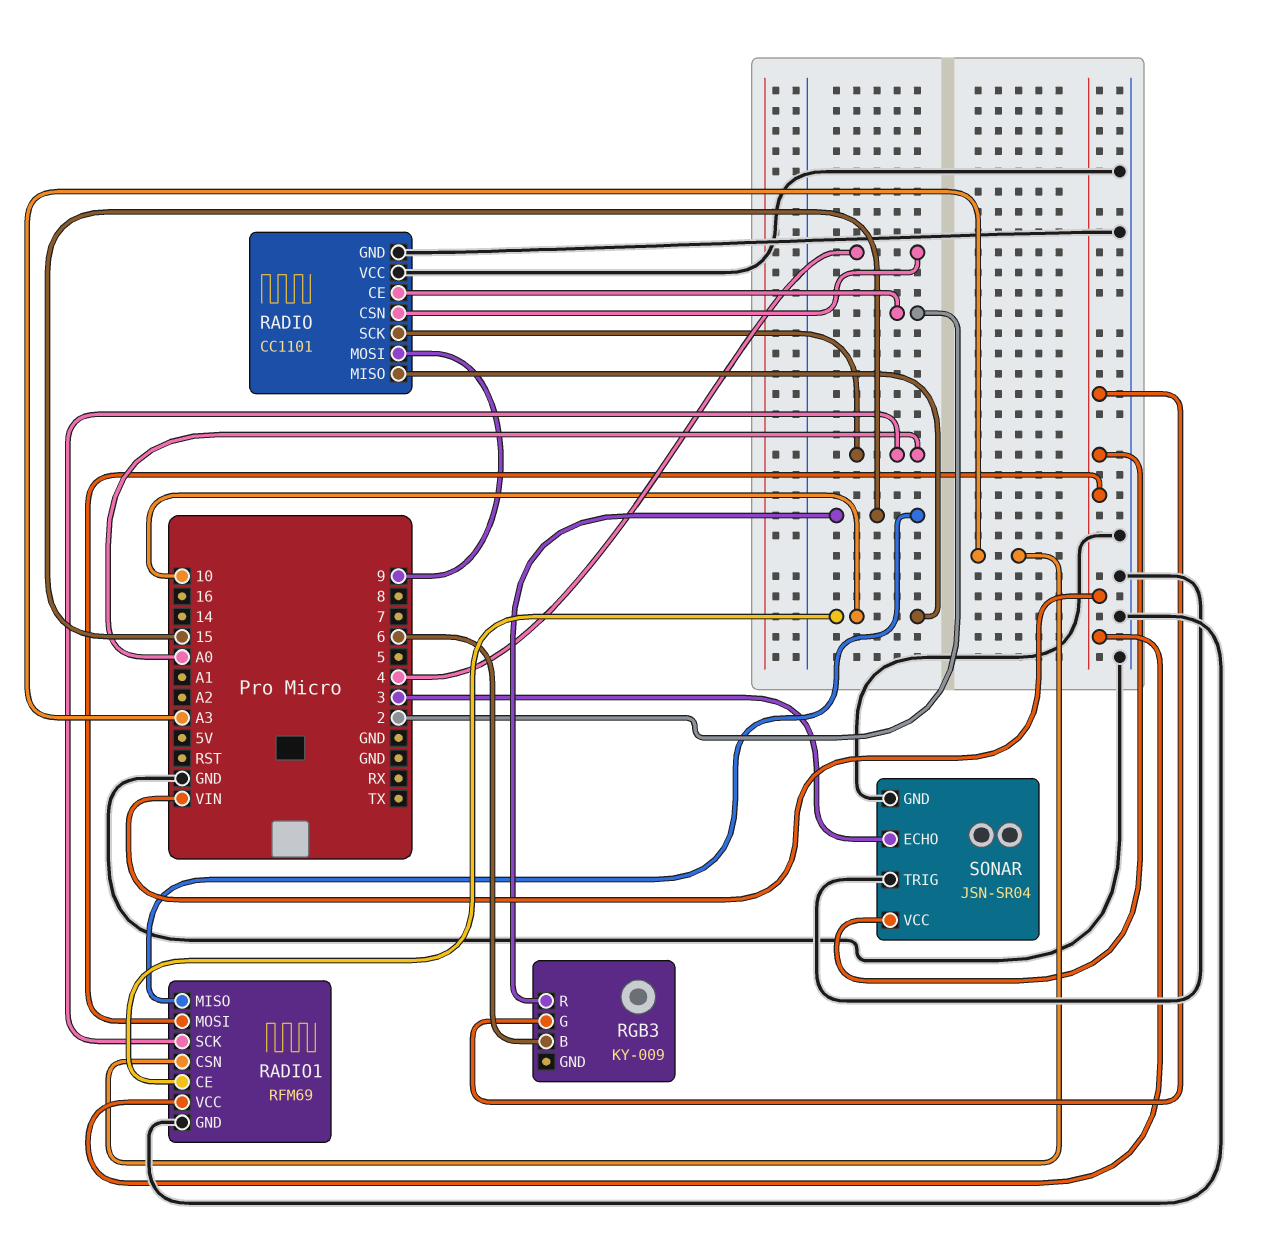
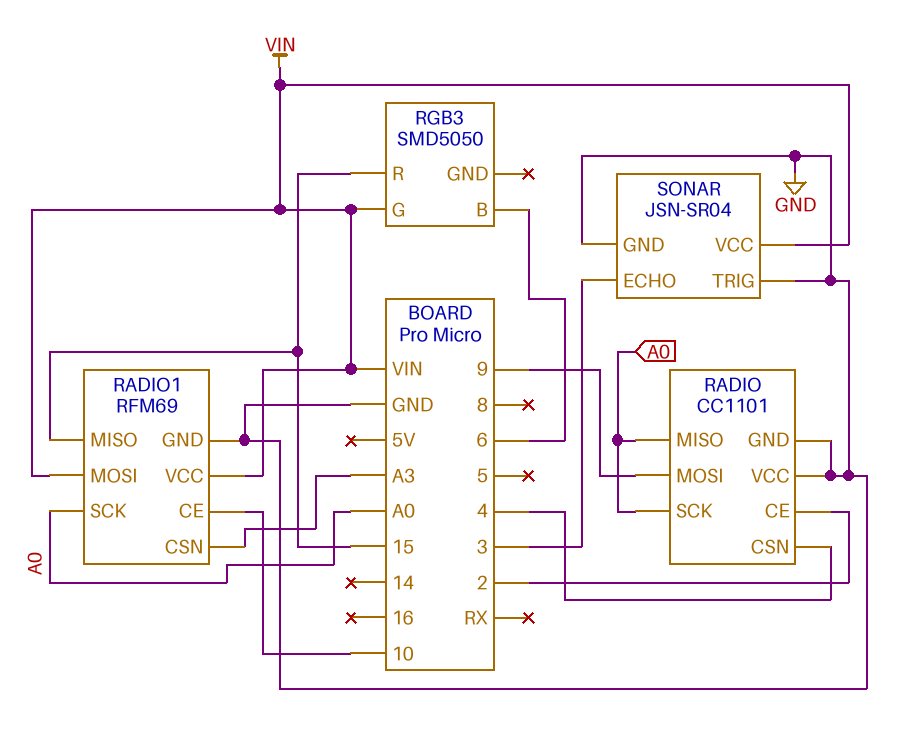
RADIO pin MISO: 10 -> A0
RGB3: KY-009 -> SMD5050

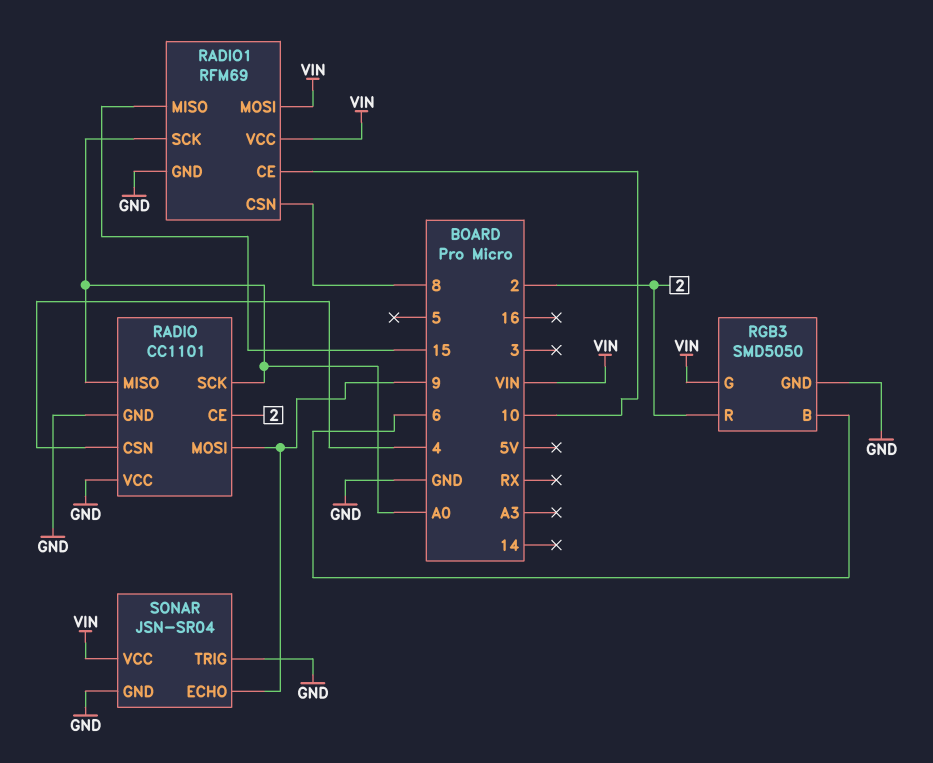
RADIO1 pin CSN: A3 -> 8
RGB3 pin GND: none -> GND
RGB3 pin R: 15 -> 2
SONAR pin ECHO: 3 -> 9

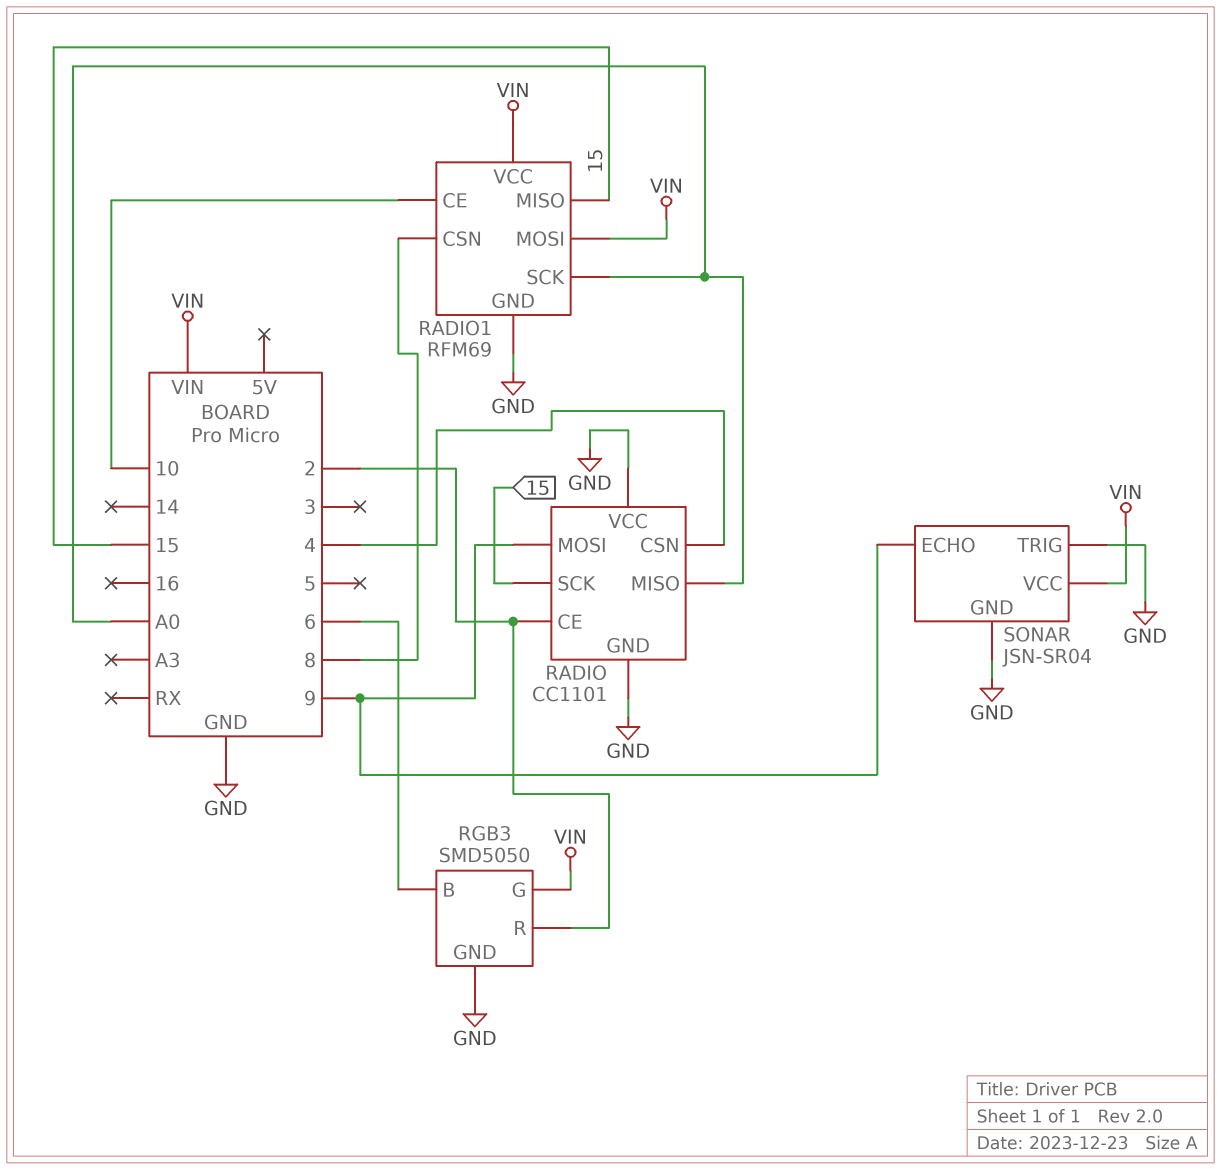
RADIO pin SCK: A0 -> 15

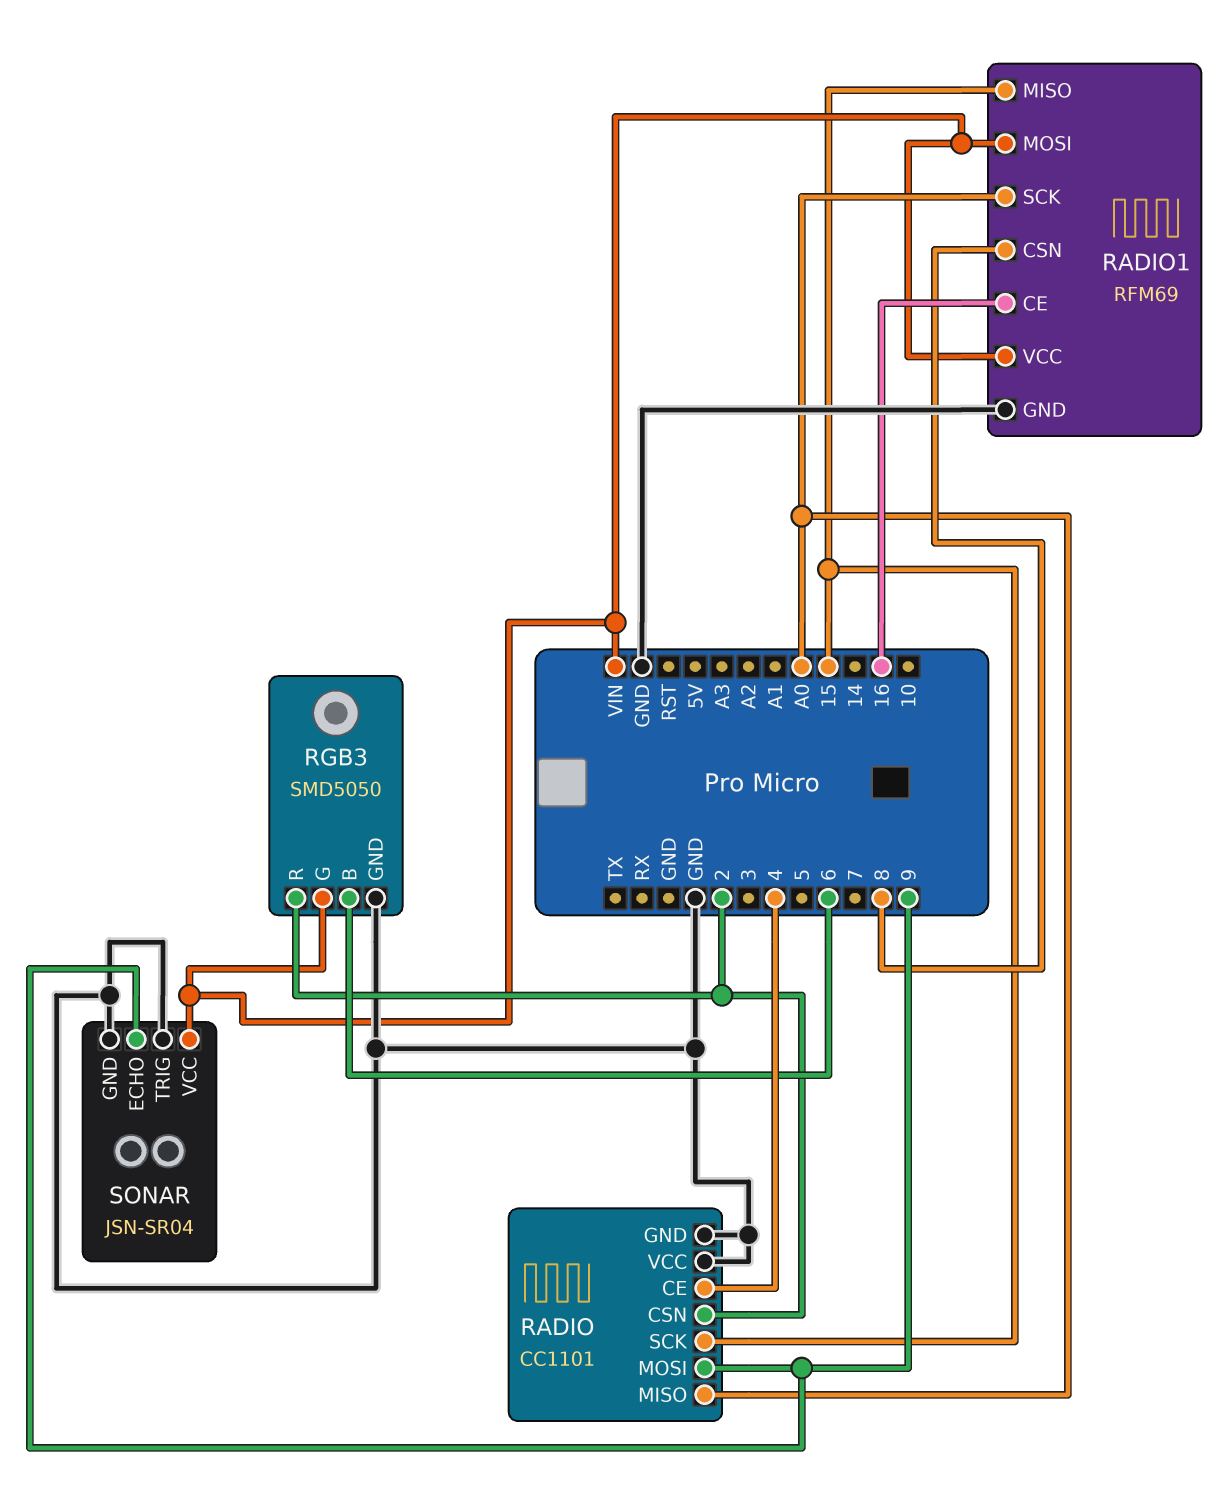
RADIO pin CE: 2 -> 4
RADIO pin CSN: 4 -> 2
RADIO1 pin CE: 10 -> 16

